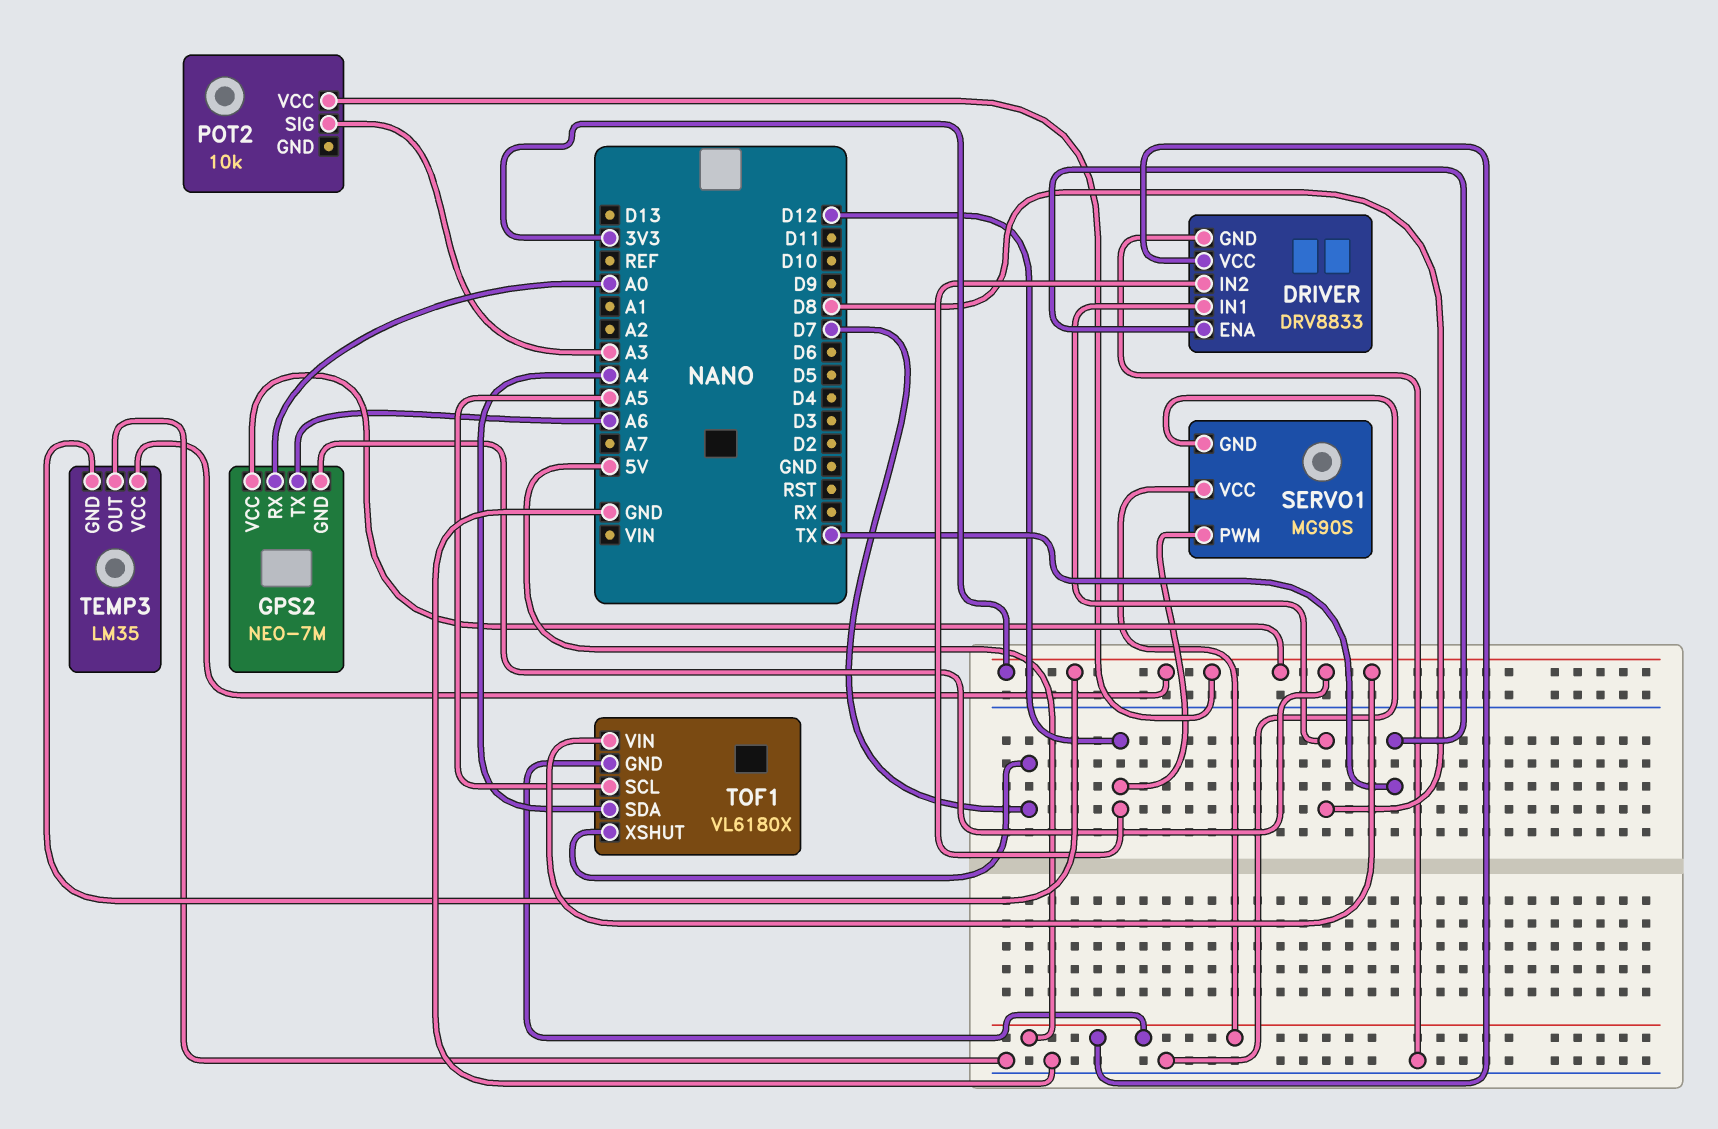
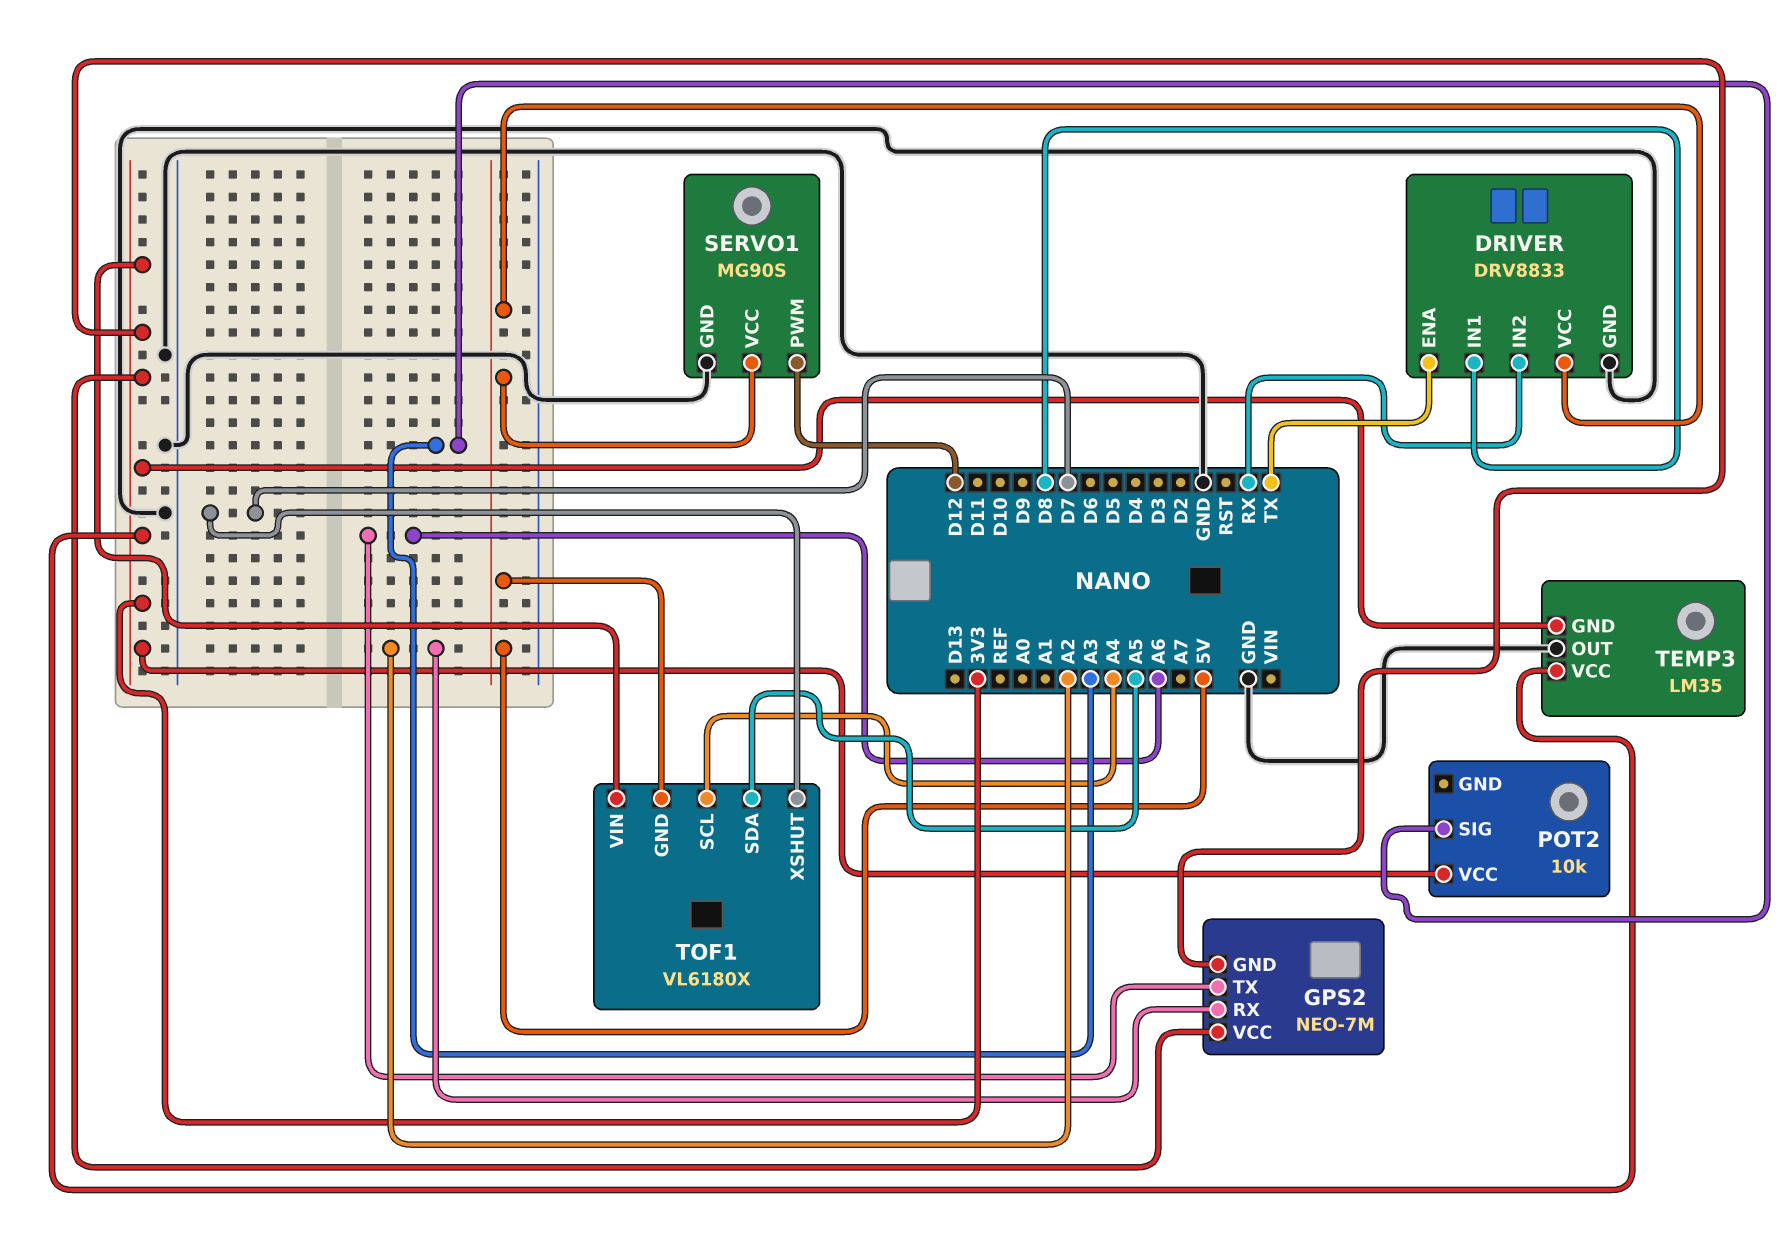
DRIVER pin IN2: D12 -> RX
GPS2 pin RX: A0 -> A2
TOF1 pin SCL: A5 -> A4
TOF1 pin SDA: A4 -> A5

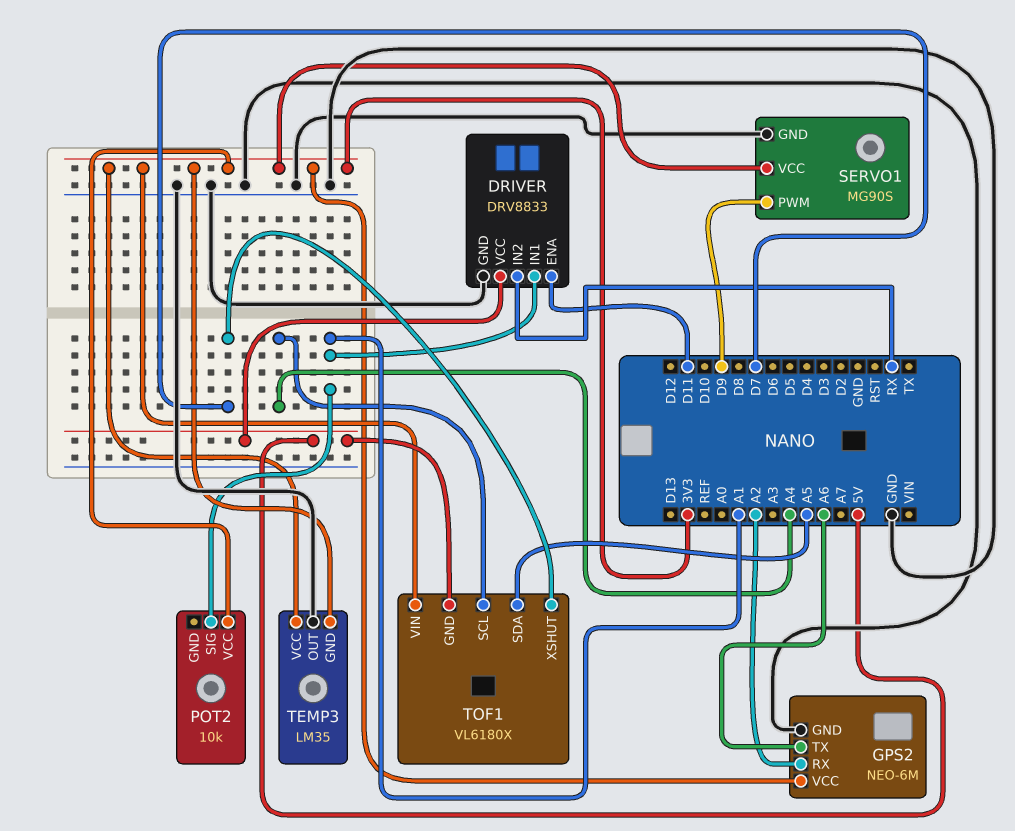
DRIVER pin ENA: TX -> D11
DRIVER pin IN1: D8 -> A1
GPS2: NEO-7M -> NEO-6M
GPS2 pin GND: 3V3 -> GND
POT2 pin SIG: A3 -> A1
SERVO1 pin PWM: D12 -> D9
SERVO1 pin VCC: 5V -> 3V3

